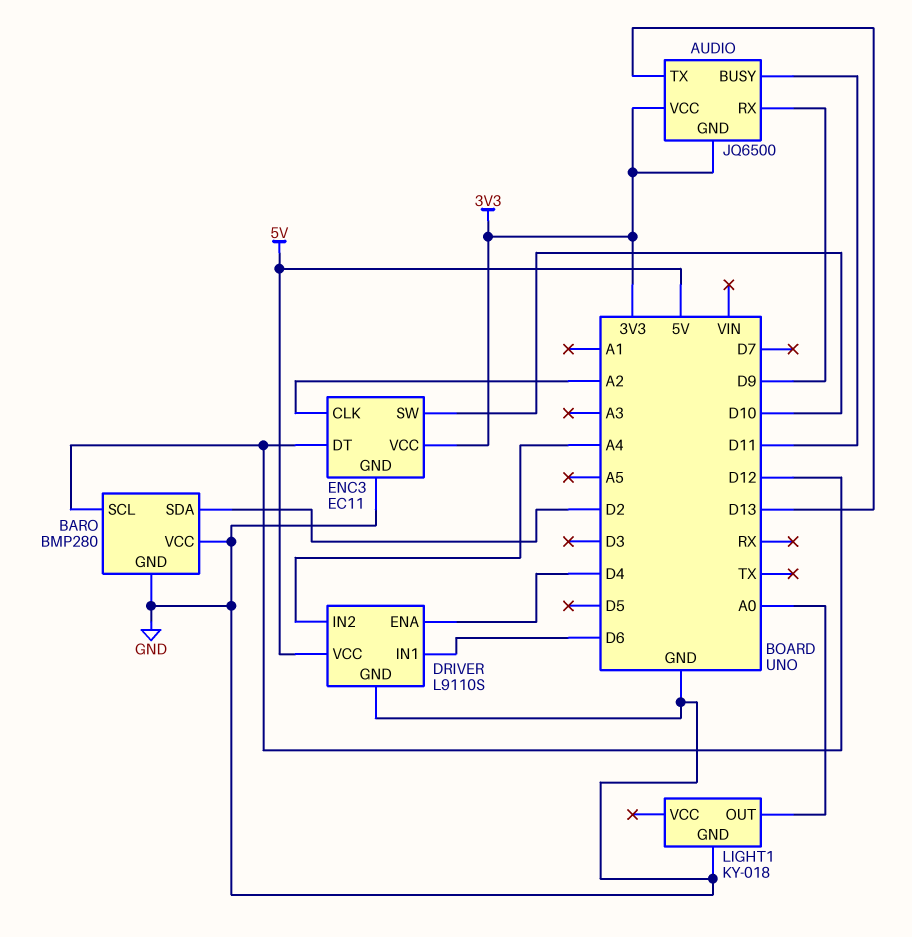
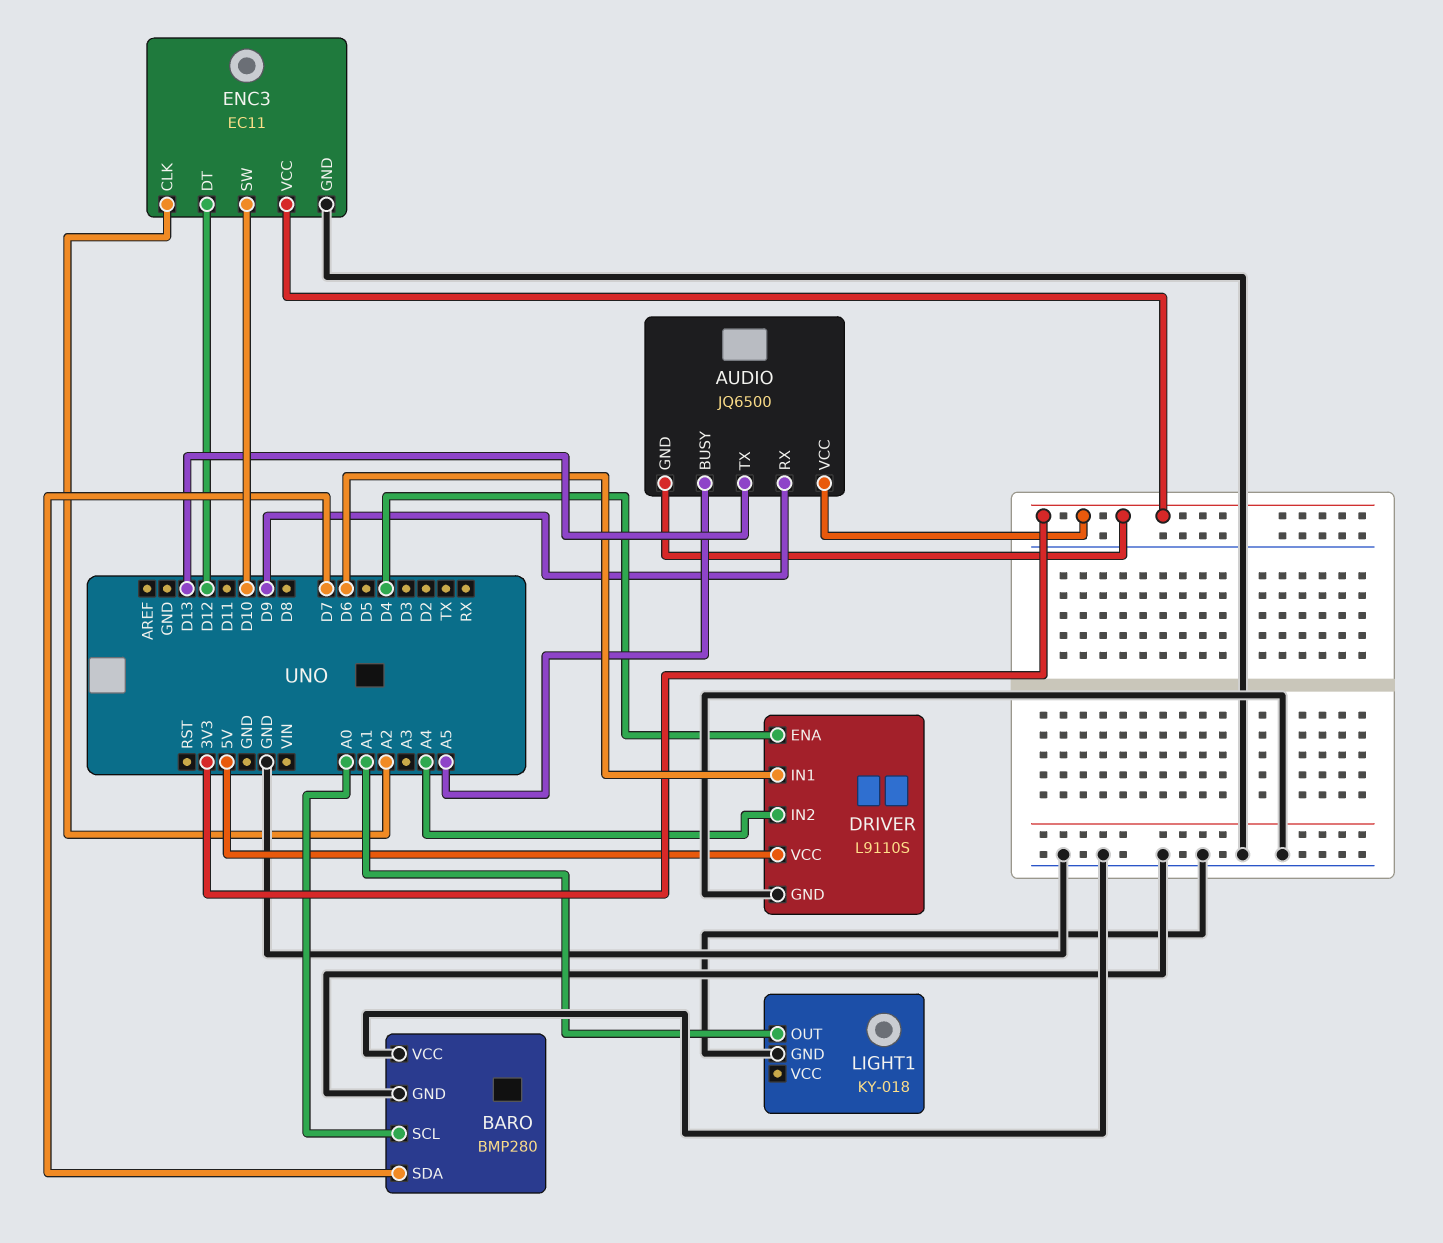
AUDIO pin BUSY: D11 -> A5
BARO pin SCL: D12 -> A0
BARO pin SDA: D2 -> D7
LIGHT1 pin OUT: A0 -> A1

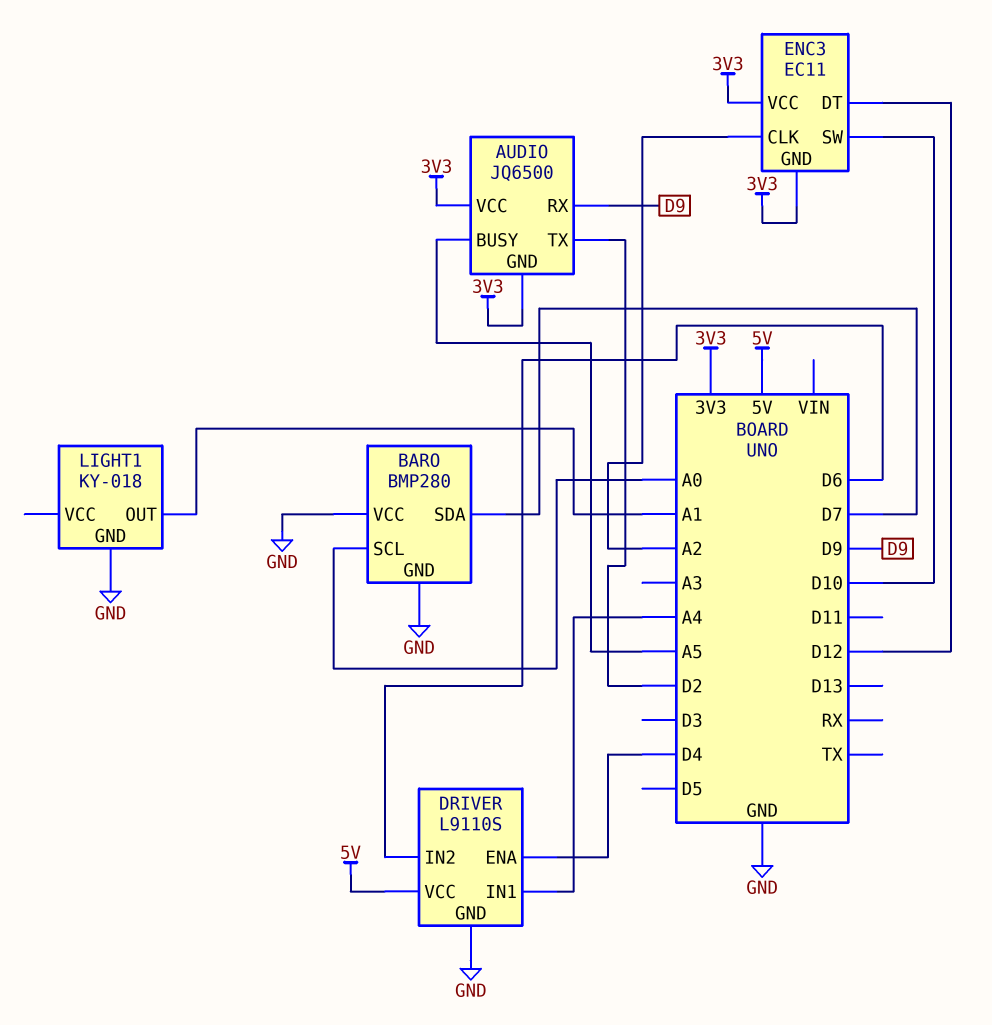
AUDIO pin TX: D13 -> D2
DRIVER pin IN1: D6 -> A4
DRIVER pin IN2: A4 -> D6
ENC3 pin GND: GND -> 3V3

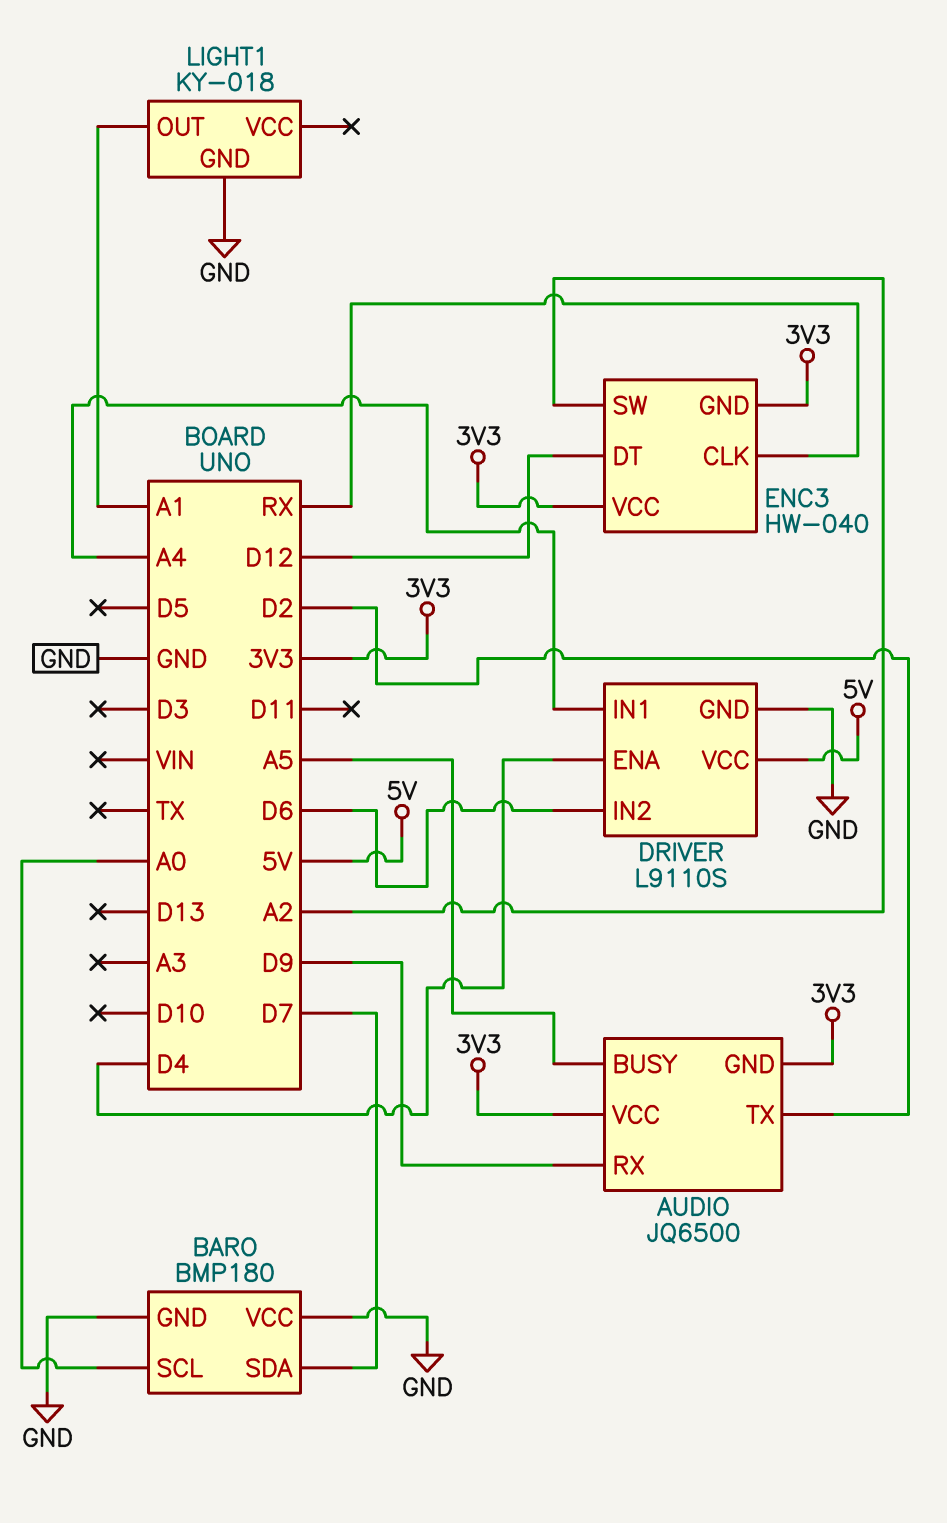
BARO: BMP280 -> BMP180
ENC3: EC11 -> HW-040
ENC3 pin CLK: A2 -> RX
ENC3 pin SW: D10 -> A2

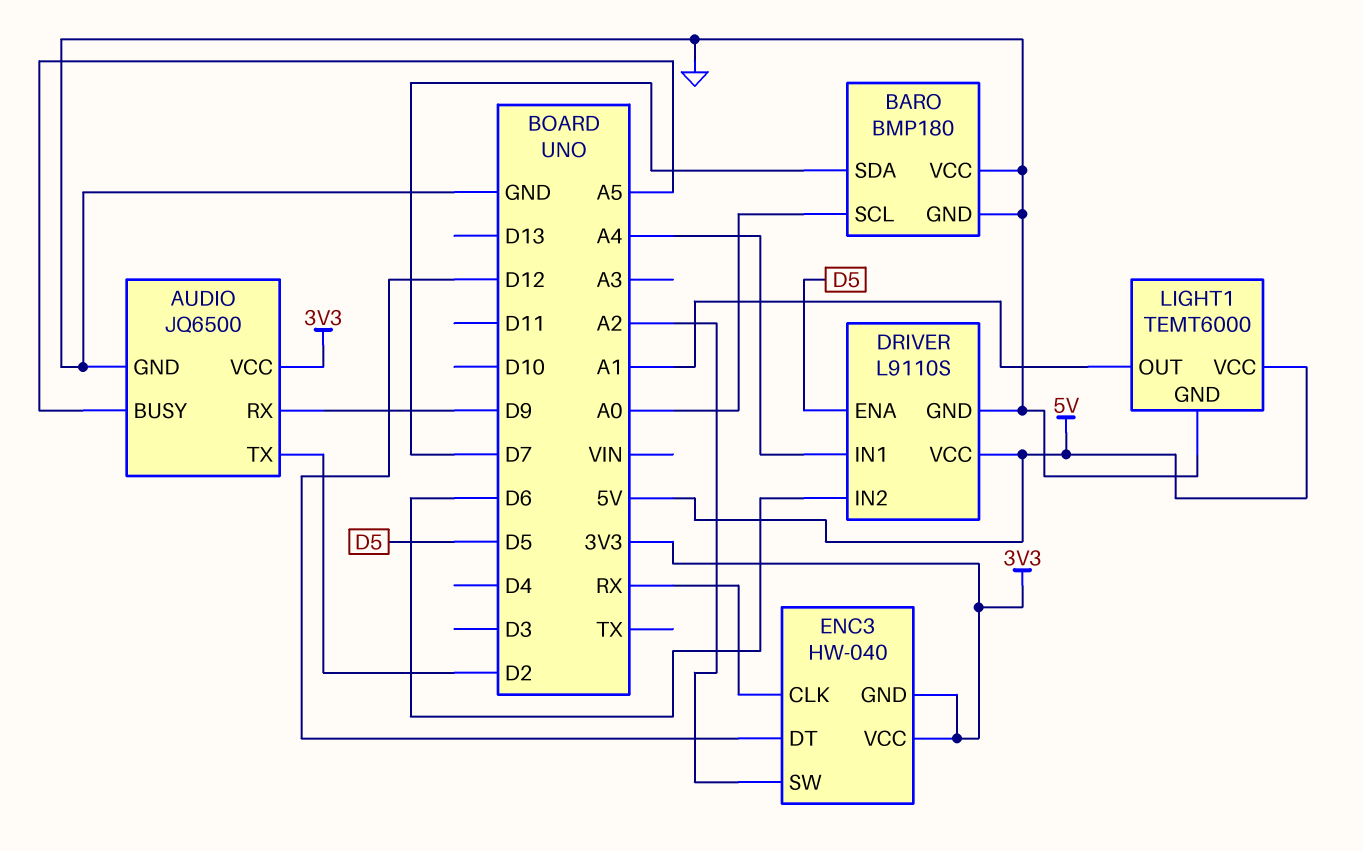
AUDIO pin GND: 3V3 -> GND
DRIVER pin ENA: D4 -> D5
LIGHT1: KY-018 -> TEMT6000
LIGHT1 pin VCC: none -> 5V

